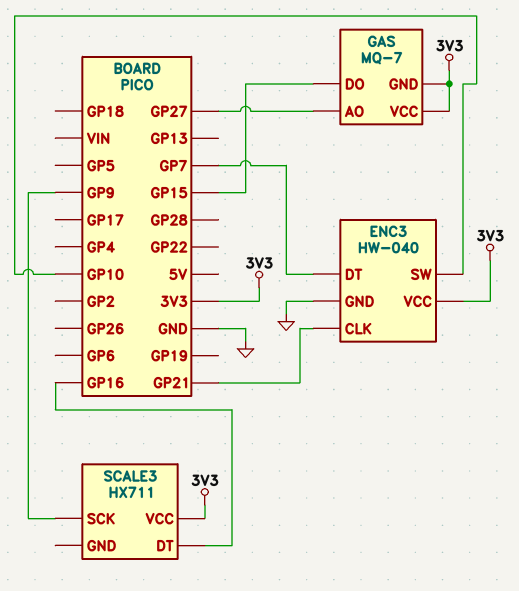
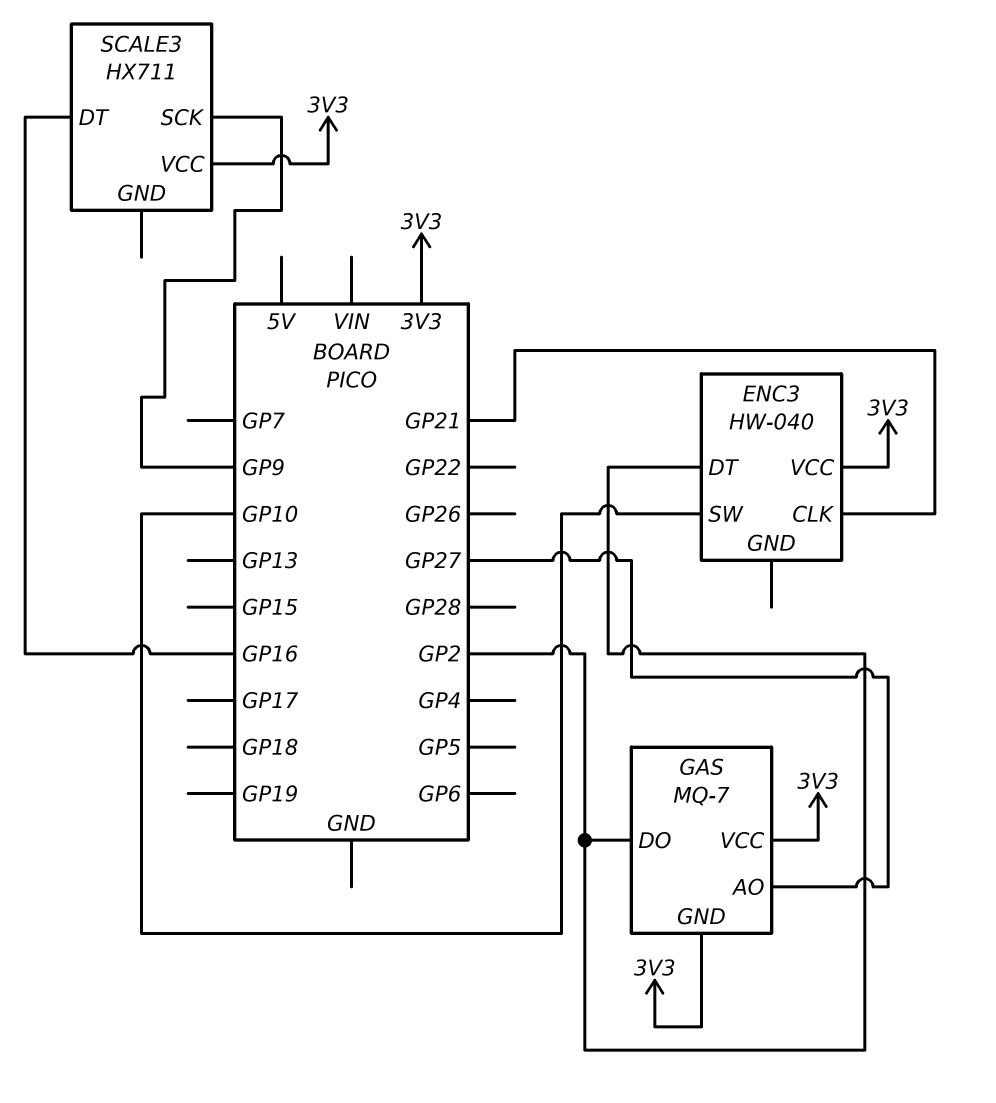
ENC3 pin DT: GP7 -> GP2
ENC3 pin GND: GND -> none
GAS pin DO: GP15 -> GP2

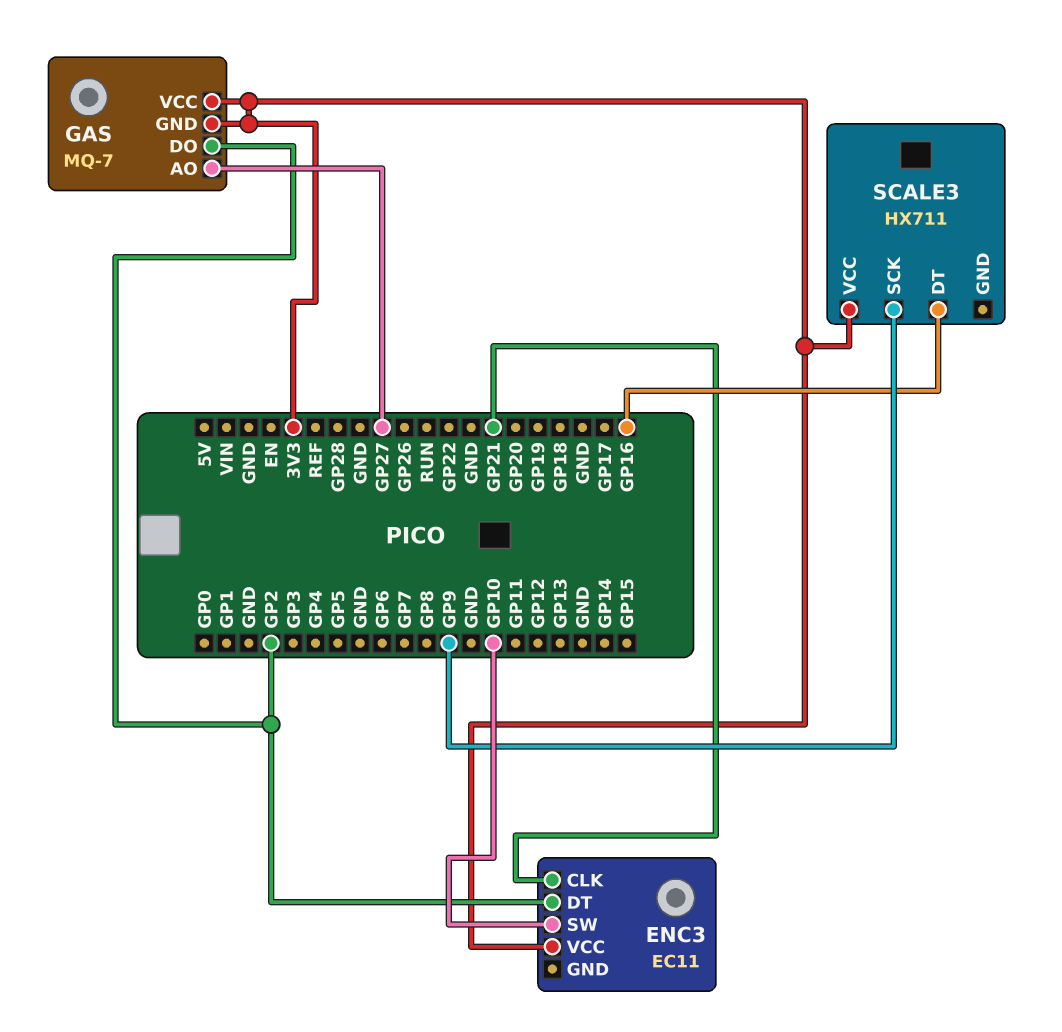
ENC3: HW-040 -> EC11

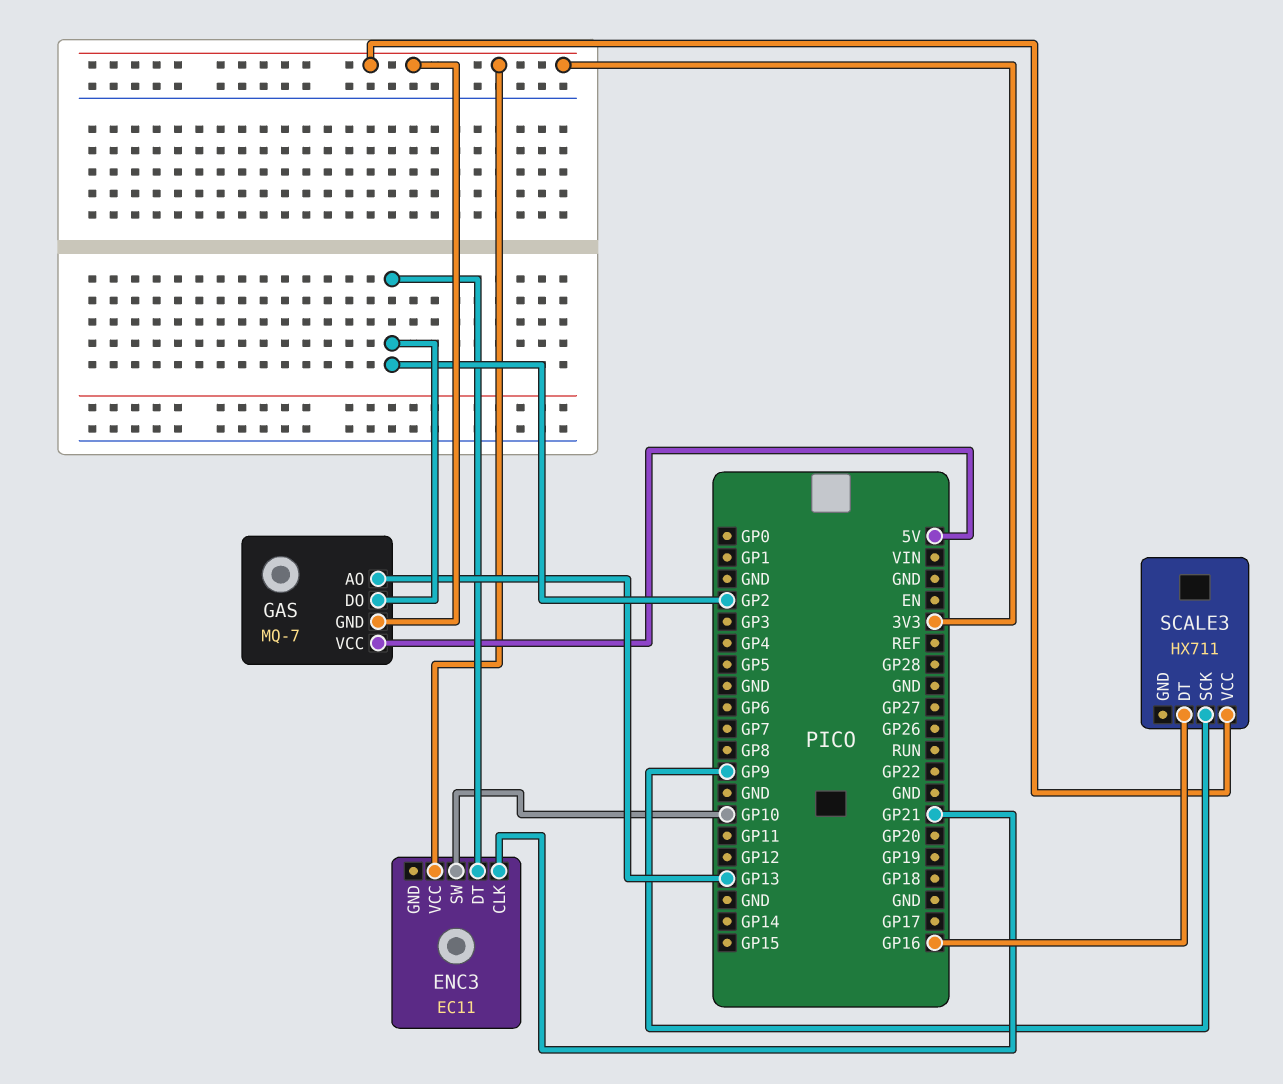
GAS pin AO: GP27 -> GP13
GAS pin VCC: 3V3 -> 5V

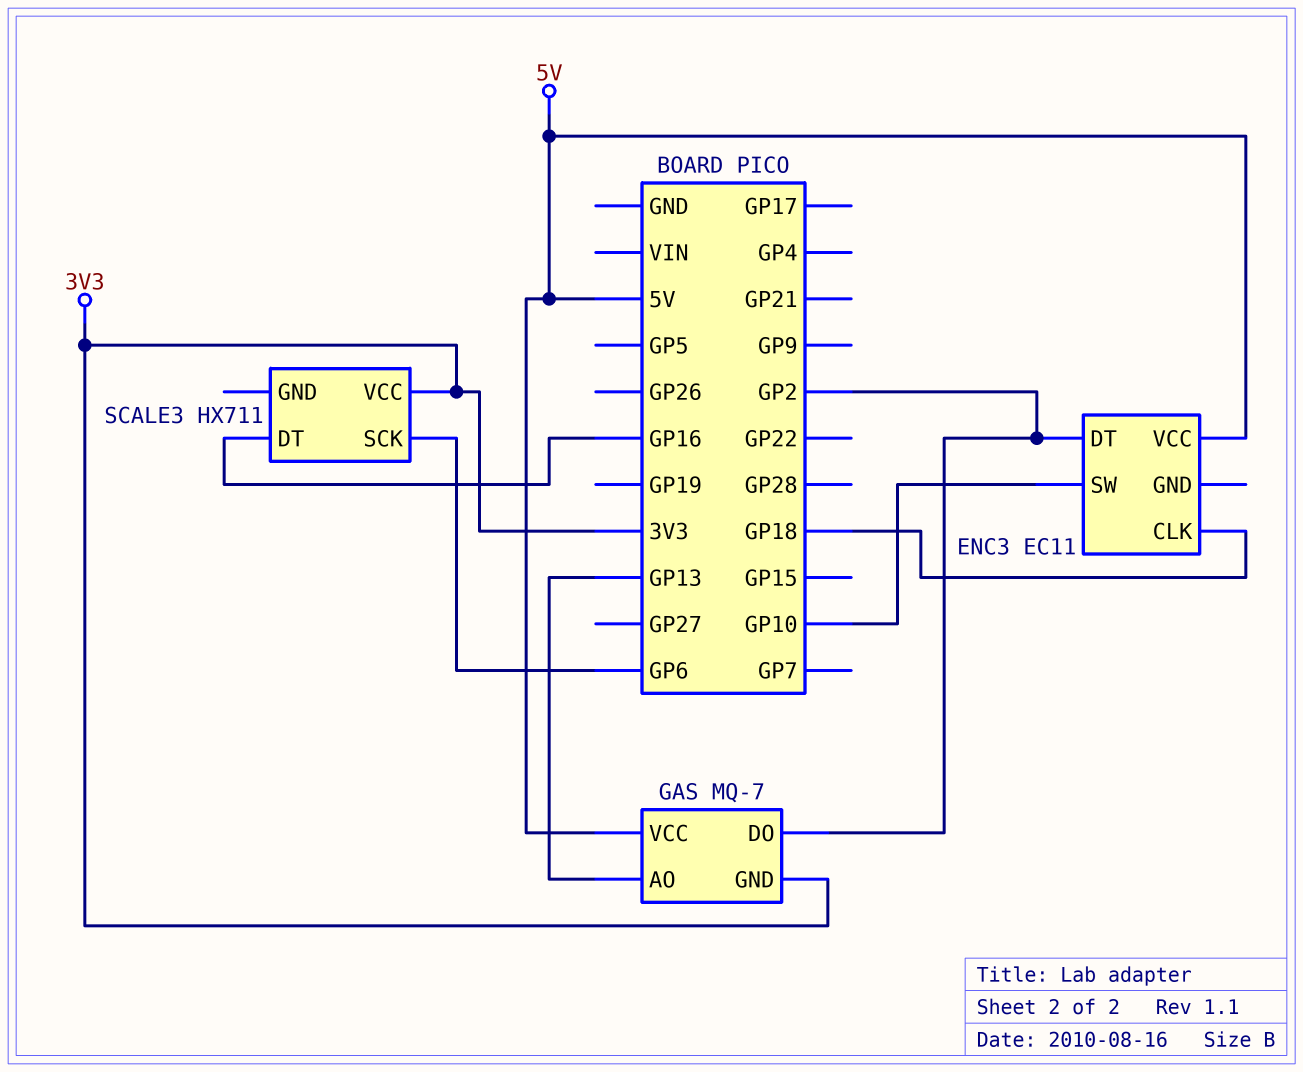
ENC3 pin CLK: GP21 -> GP18
ENC3 pin VCC: 3V3 -> 5V
SCALE3 pin SCK: GP9 -> GP6

